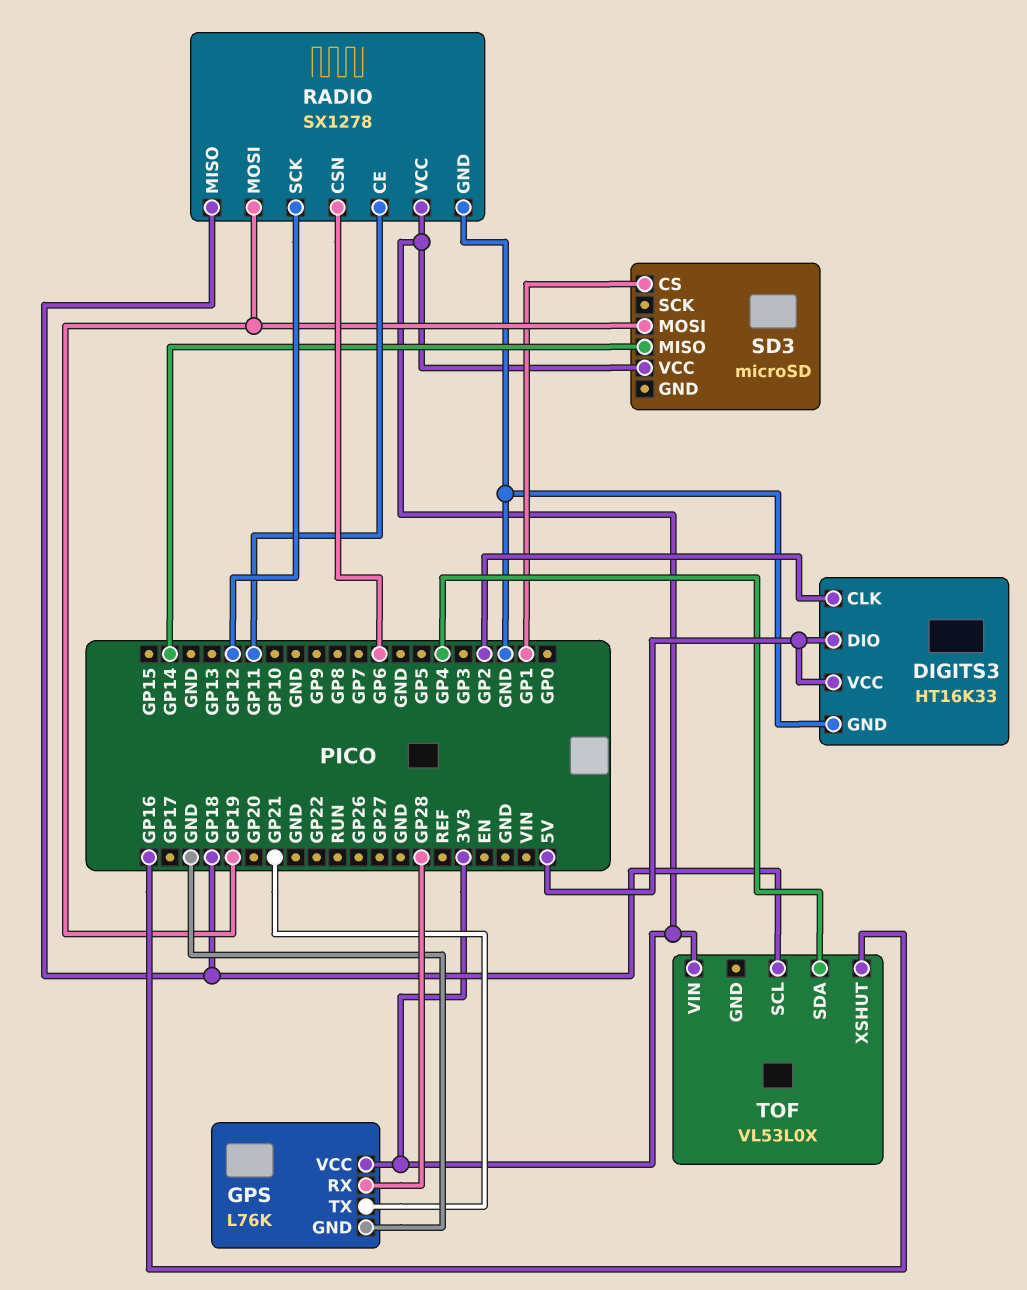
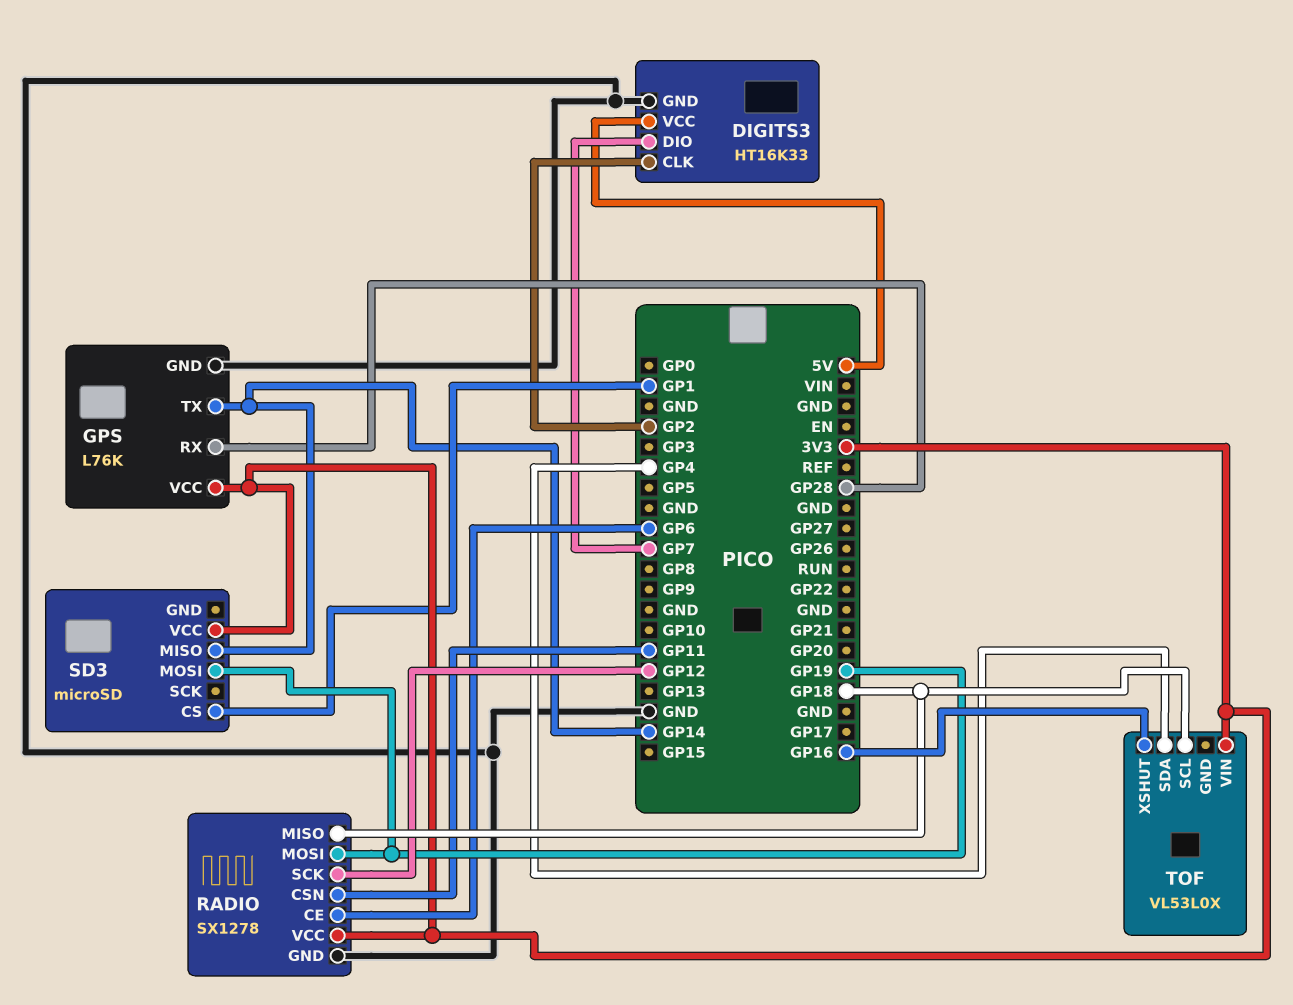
DIGITS3 pin DIO: 5V -> GP7
GPS pin TX: GP21 -> GP14
RADIO pin CE: GP11 -> GP6
RADIO pin CSN: GP6 -> GP11

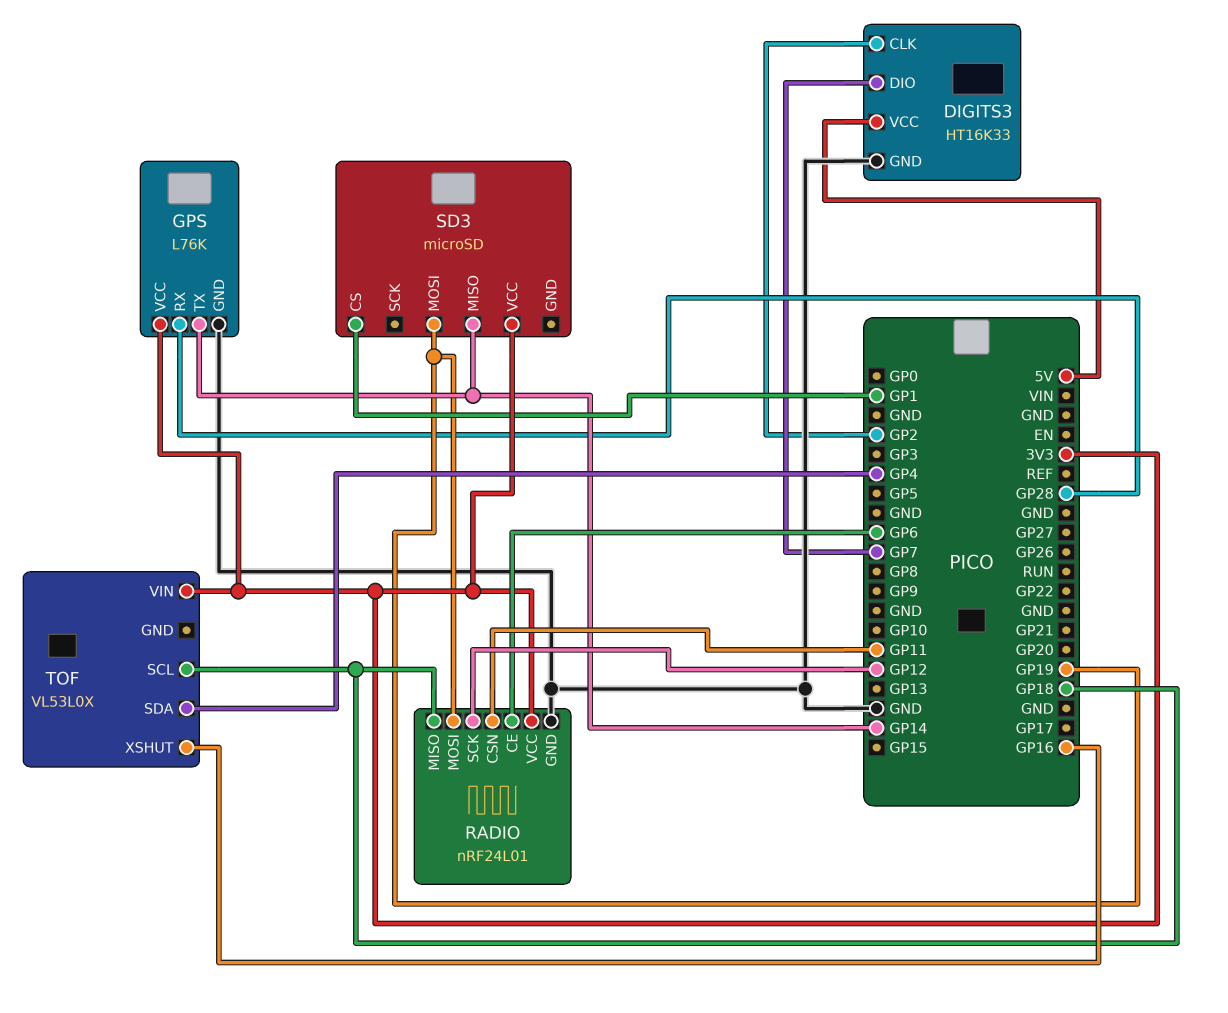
RADIO: SX1278 -> nRF24L01

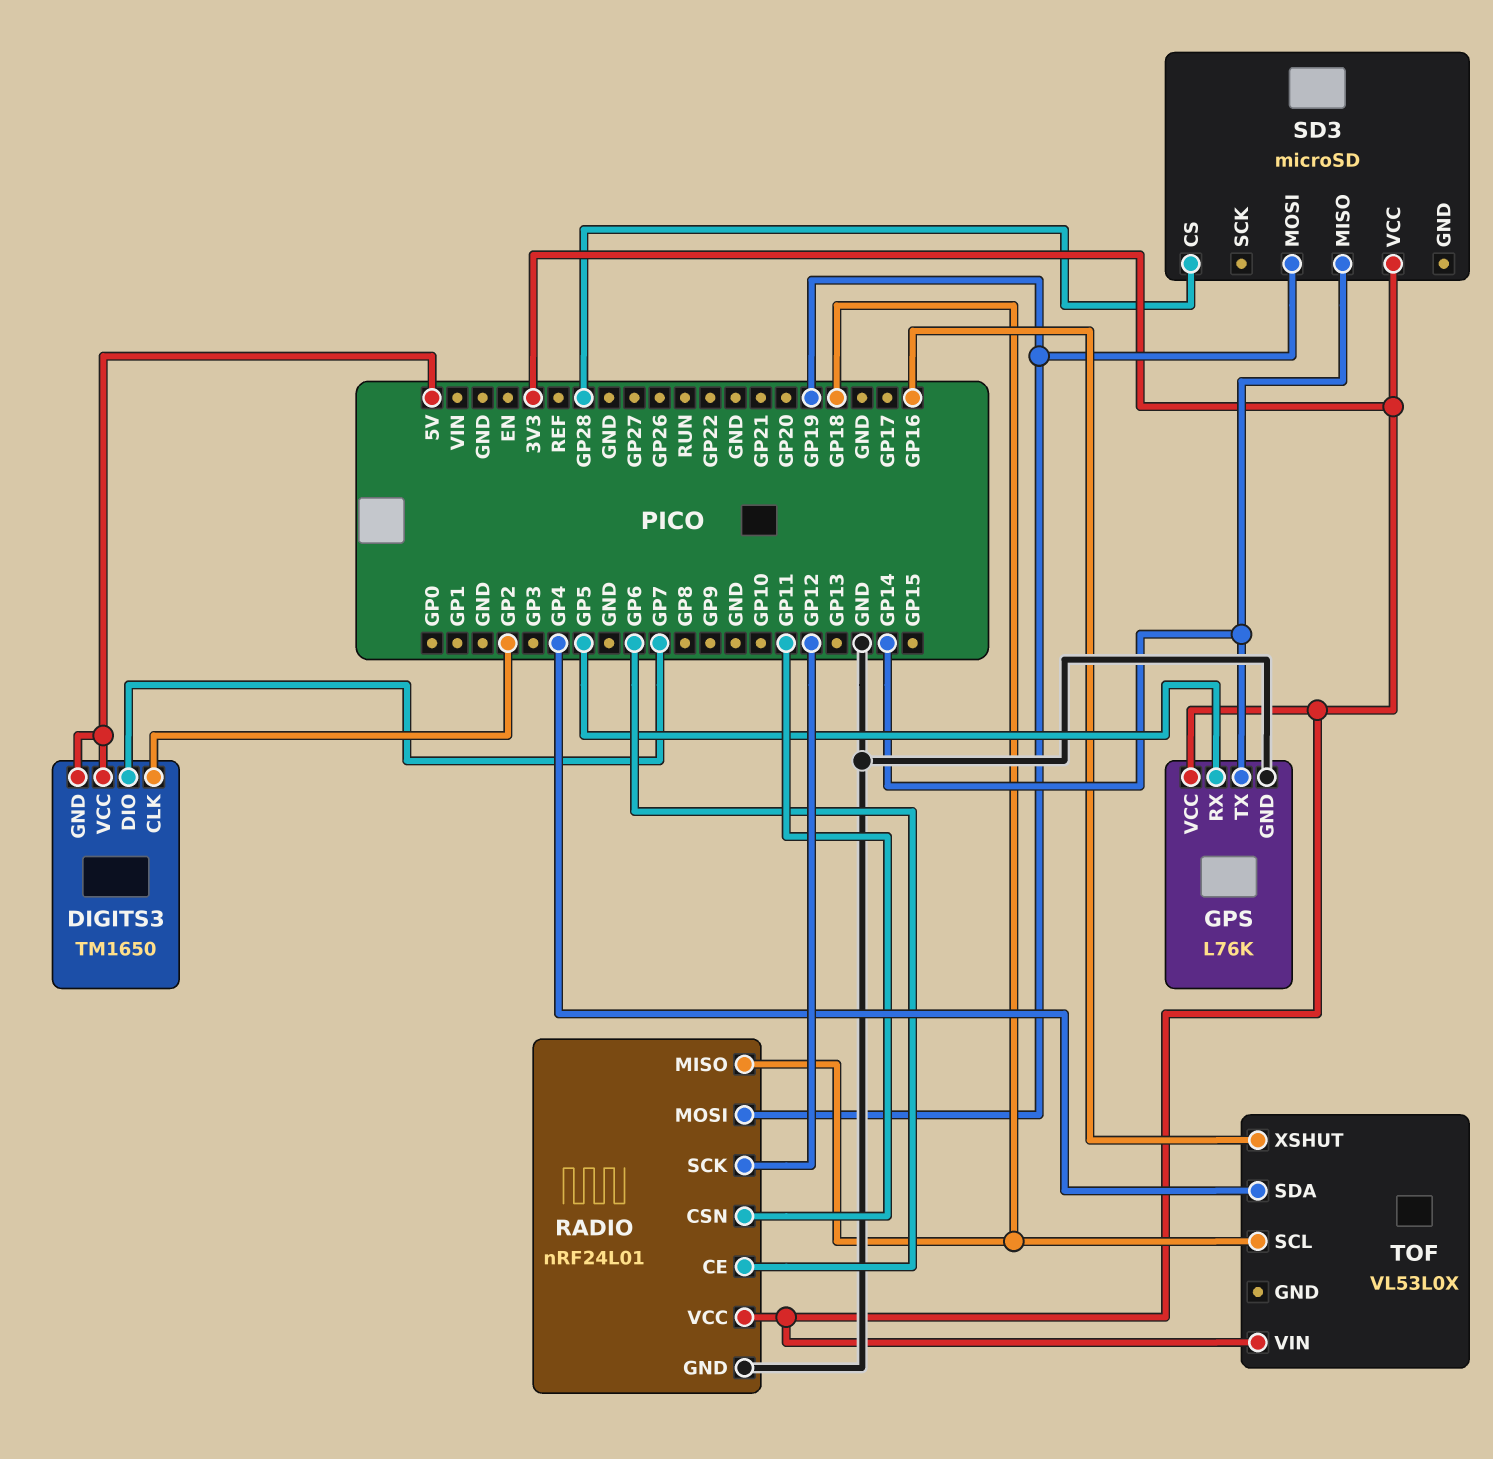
DIGITS3: HT16K33 -> TM1650
DIGITS3 pin GND: GND -> 5V
GPS pin RX: GP28 -> GP5
SD3 pin CS: GP1 -> GP28

